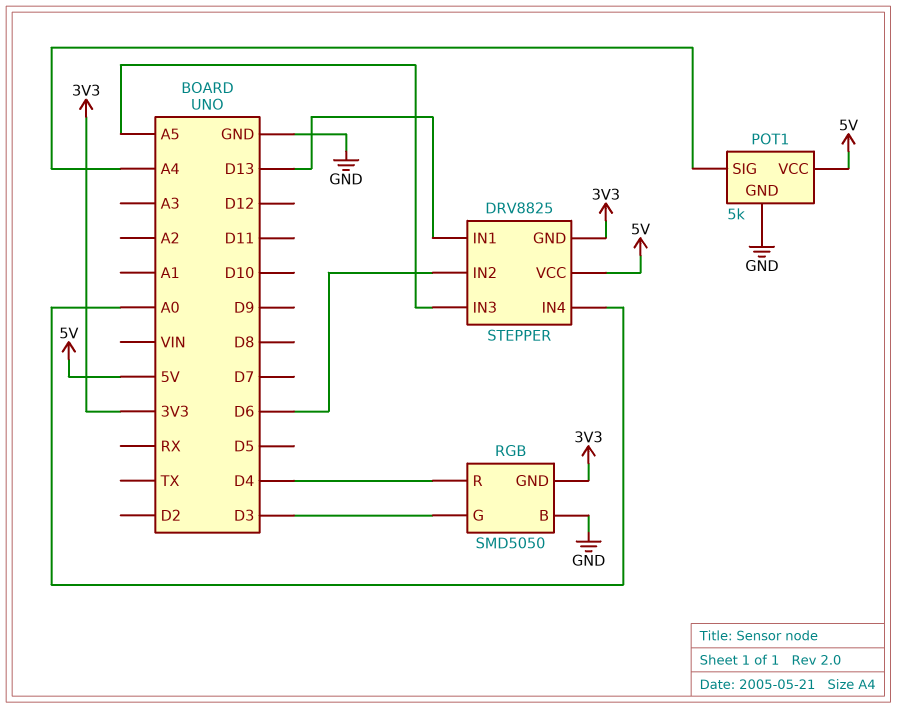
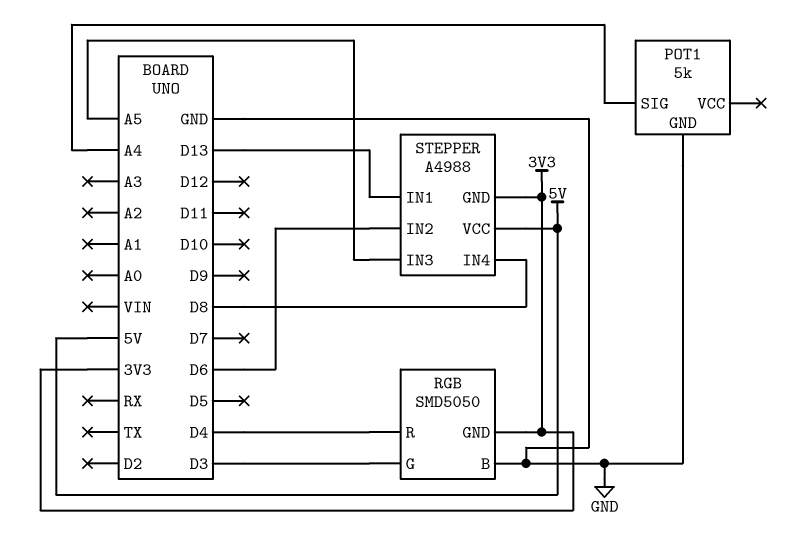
POT1 pin VCC: 5V -> none
STEPPER: DRV8825 -> A4988
STEPPER pin IN4: A0 -> D8

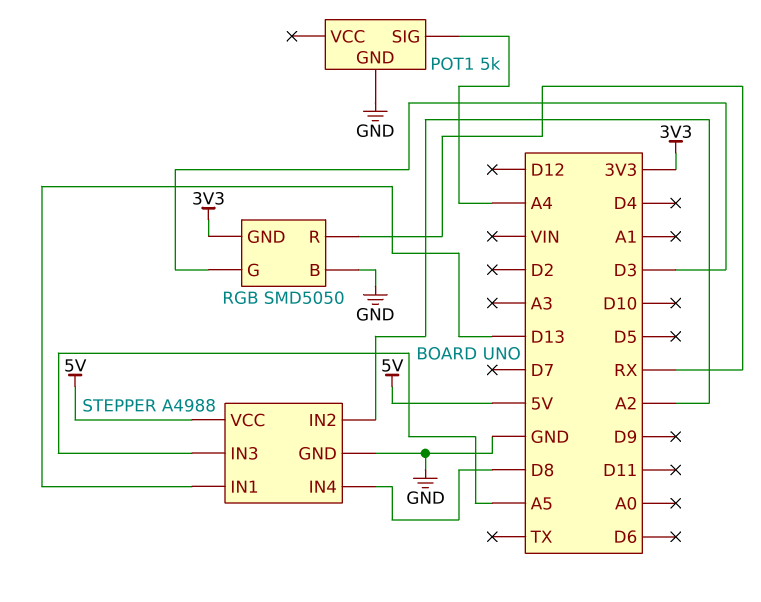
RGB pin R: D4 -> RX
STEPPER pin GND: 3V3 -> GND
STEPPER pin IN2: D6 -> A2

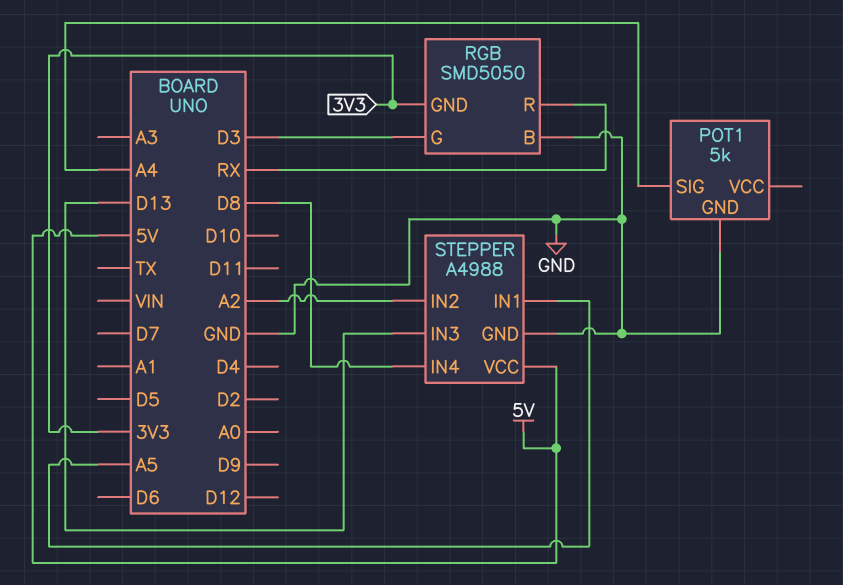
STEPPER pin IN1: D13 -> A5
STEPPER pin IN3: A5 -> D13

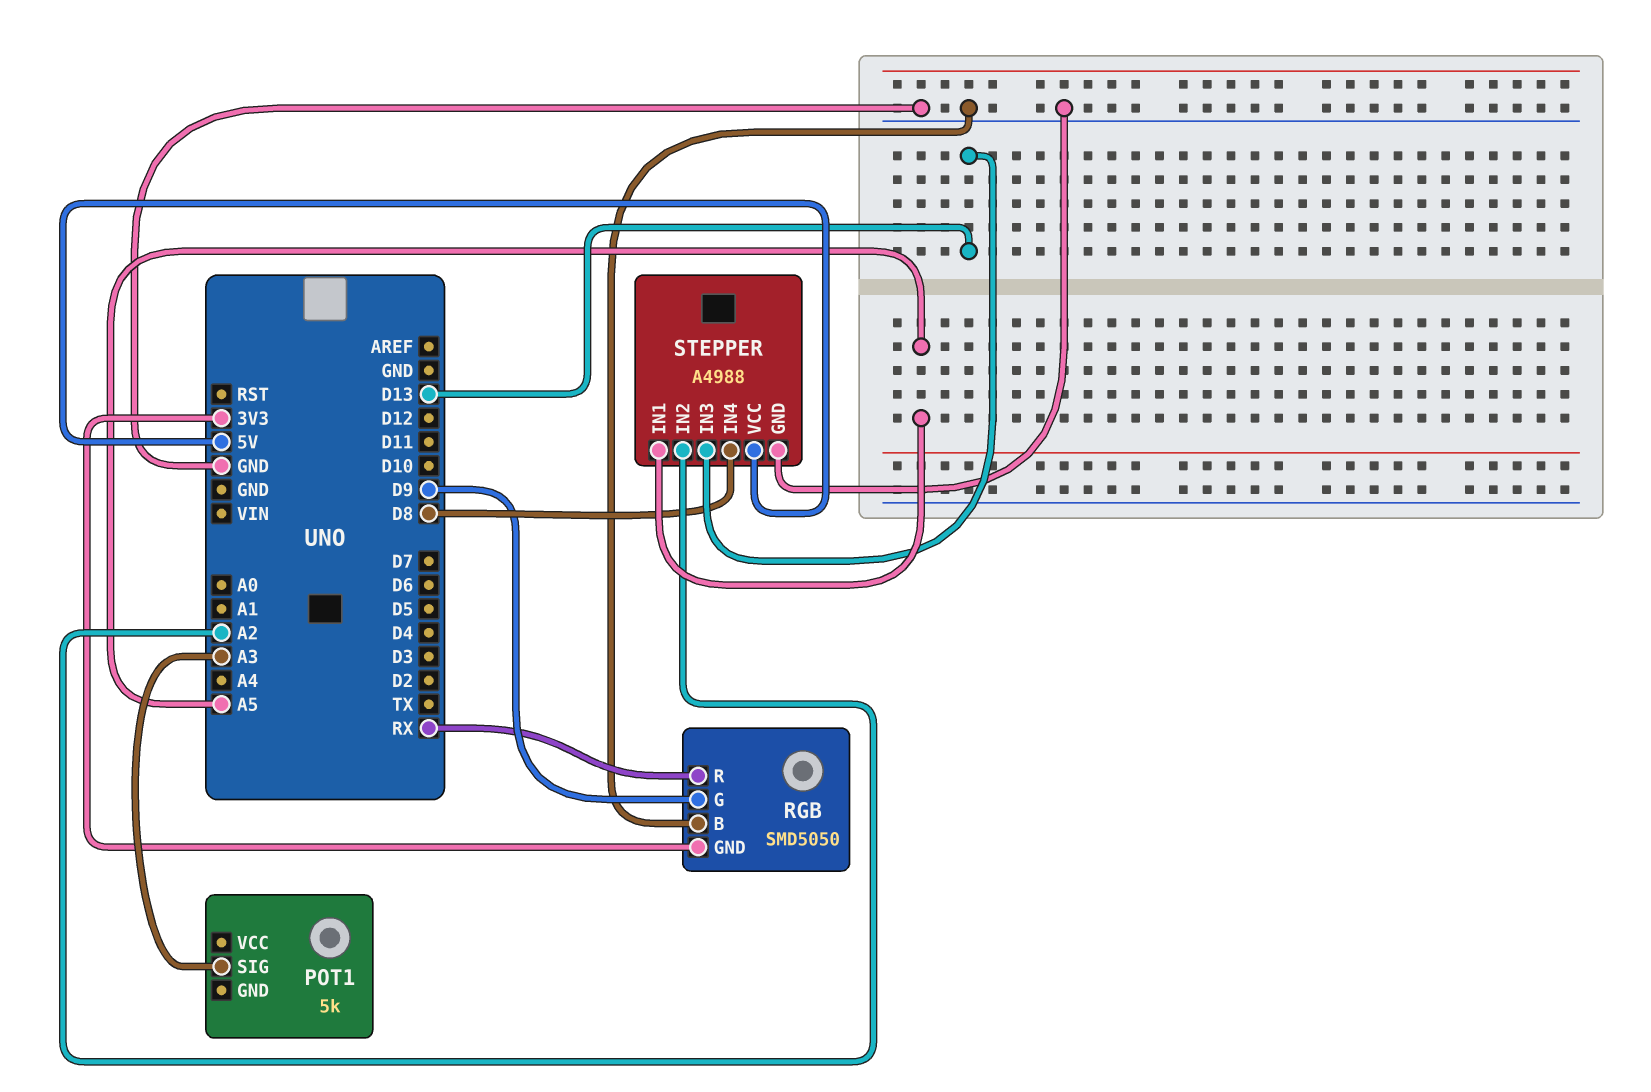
POT1 pin GND: GND -> none
POT1 pin SIG: A4 -> A3
RGB pin G: D3 -> D9

